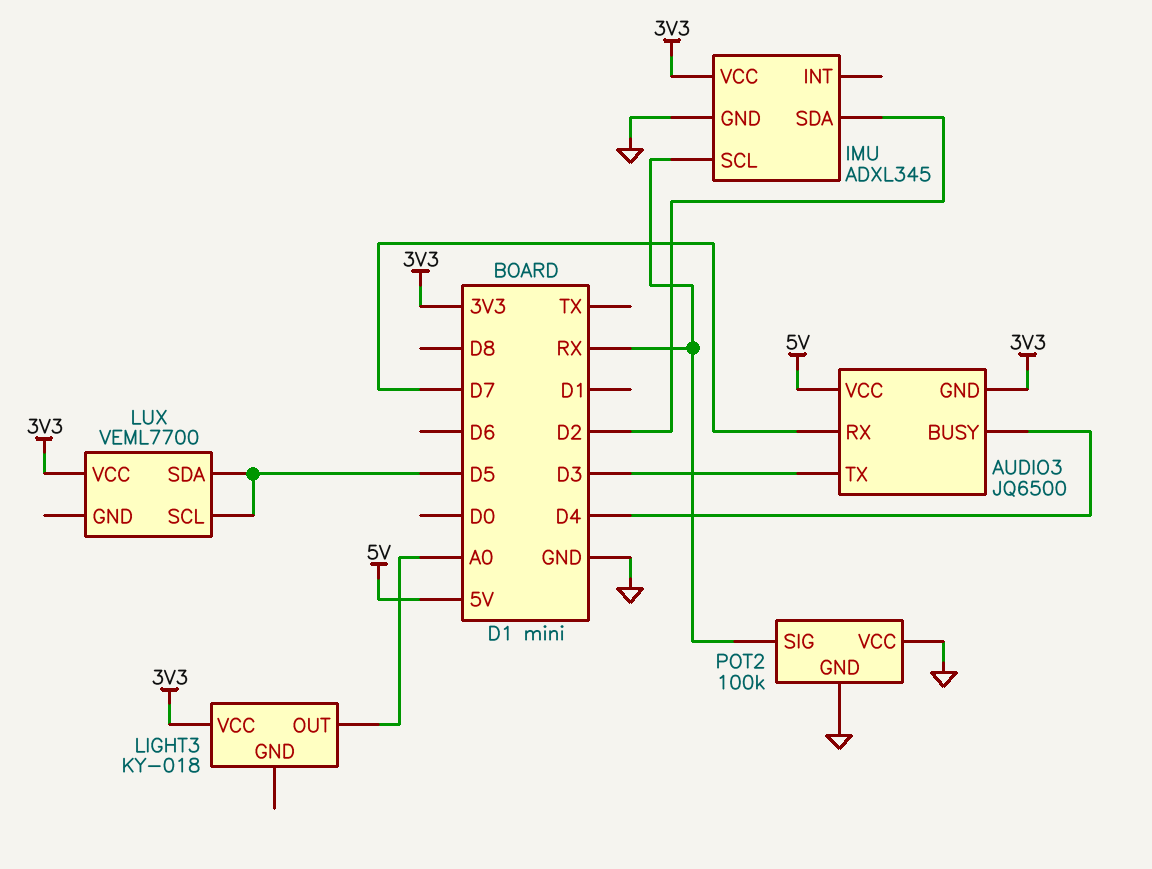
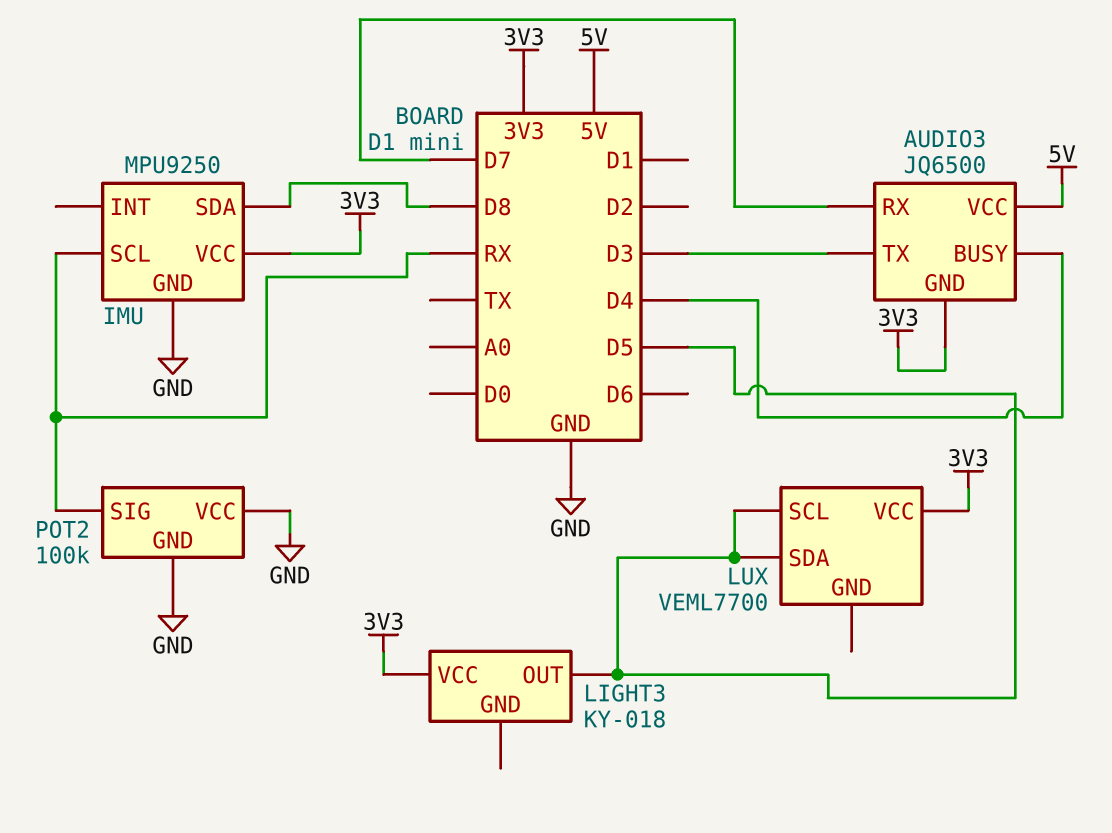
IMU: ADXL345 -> MPU9250
IMU pin SDA: D2 -> D8
LIGHT3 pin OUT: A0 -> D5

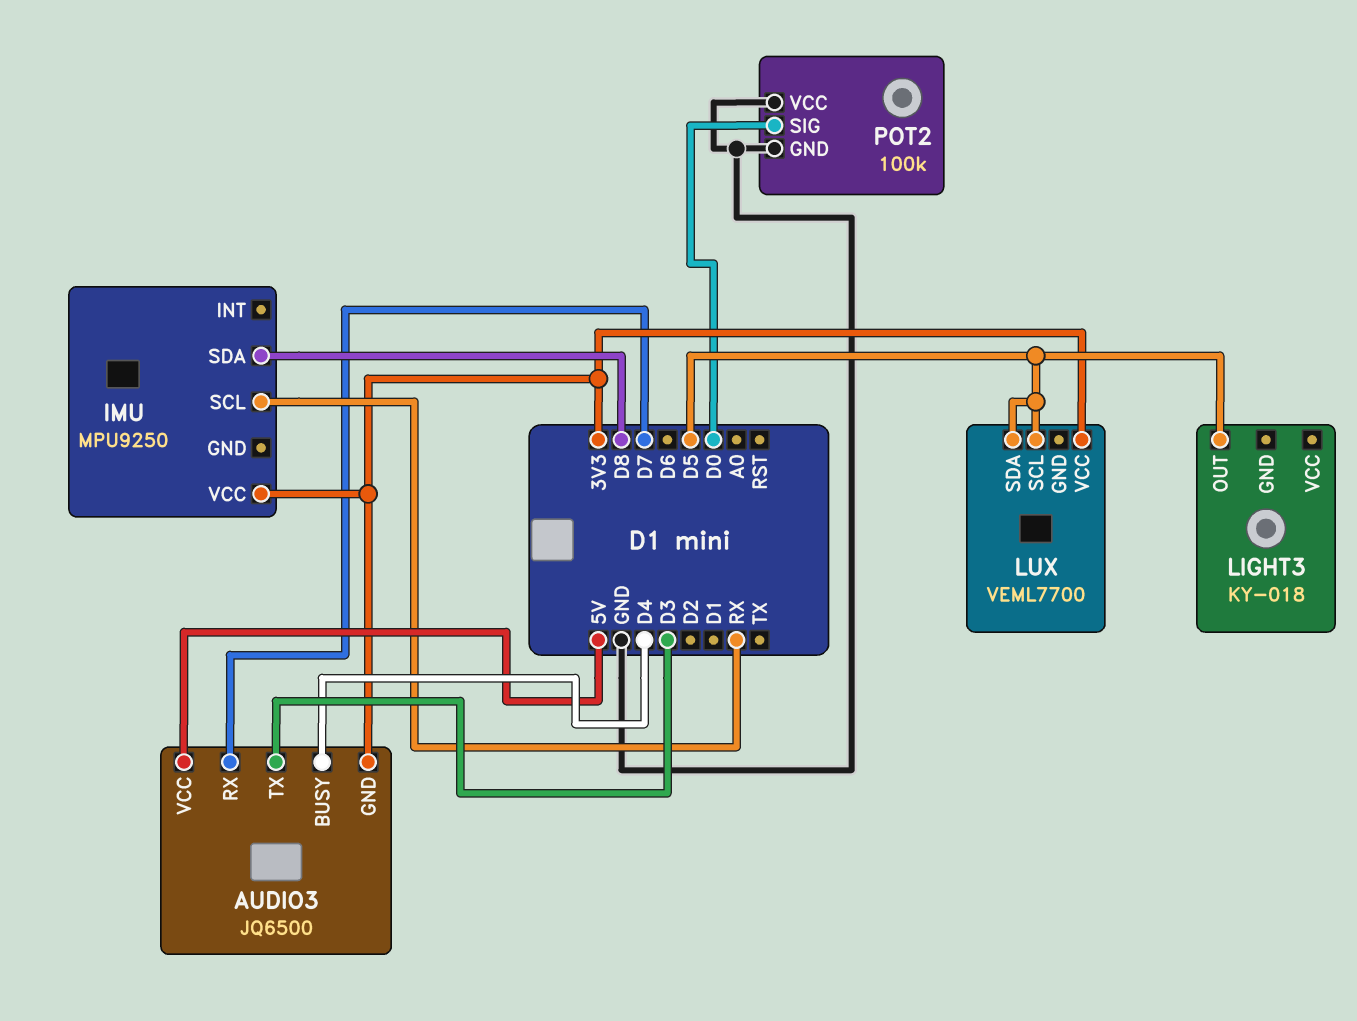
IMU pin GND: GND -> none
LIGHT3 pin VCC: 3V3 -> none
POT2 pin SIG: RX -> D0

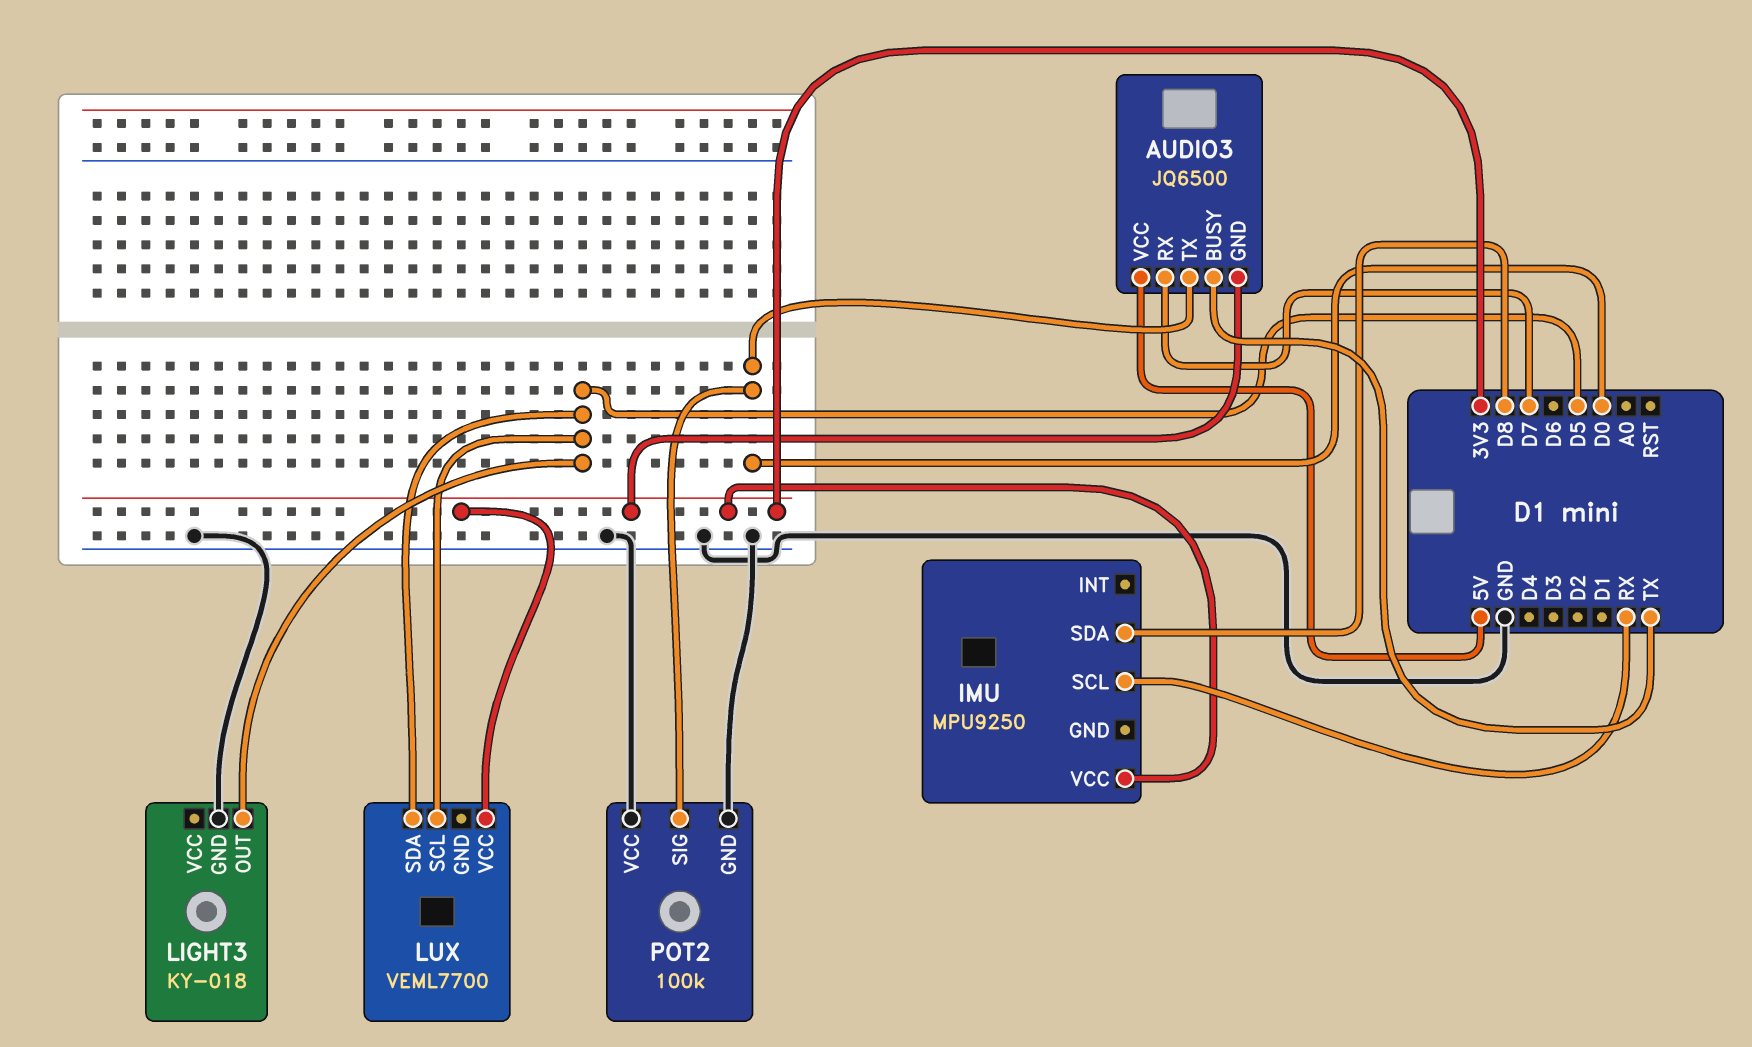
AUDIO3 pin BUSY: D4 -> TX
AUDIO3 pin TX: D3 -> D0
LIGHT3 pin GND: none -> GND

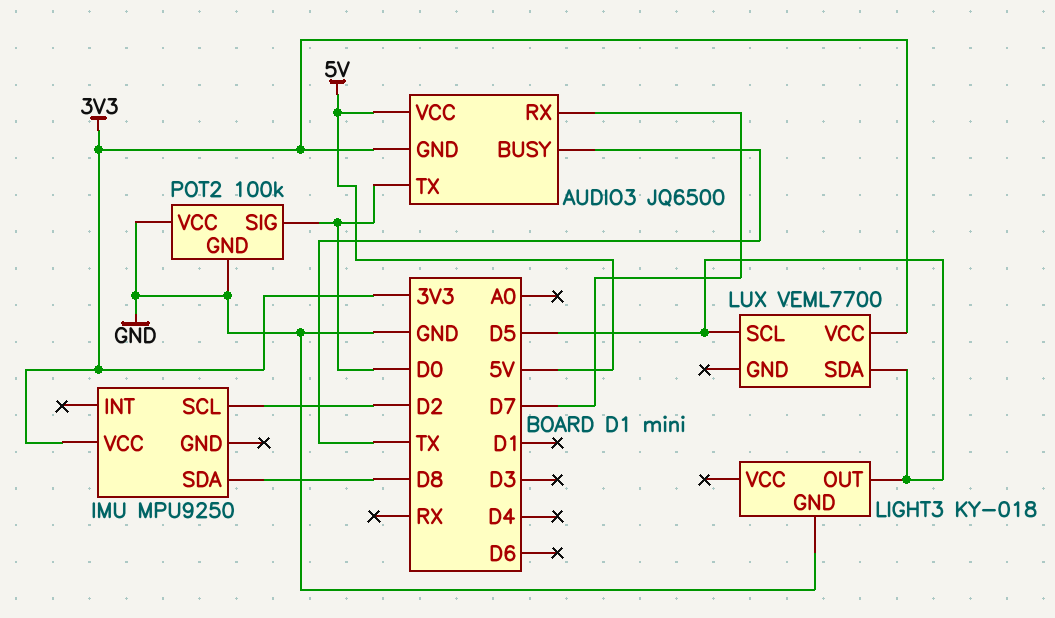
IMU pin SCL: RX -> D2

